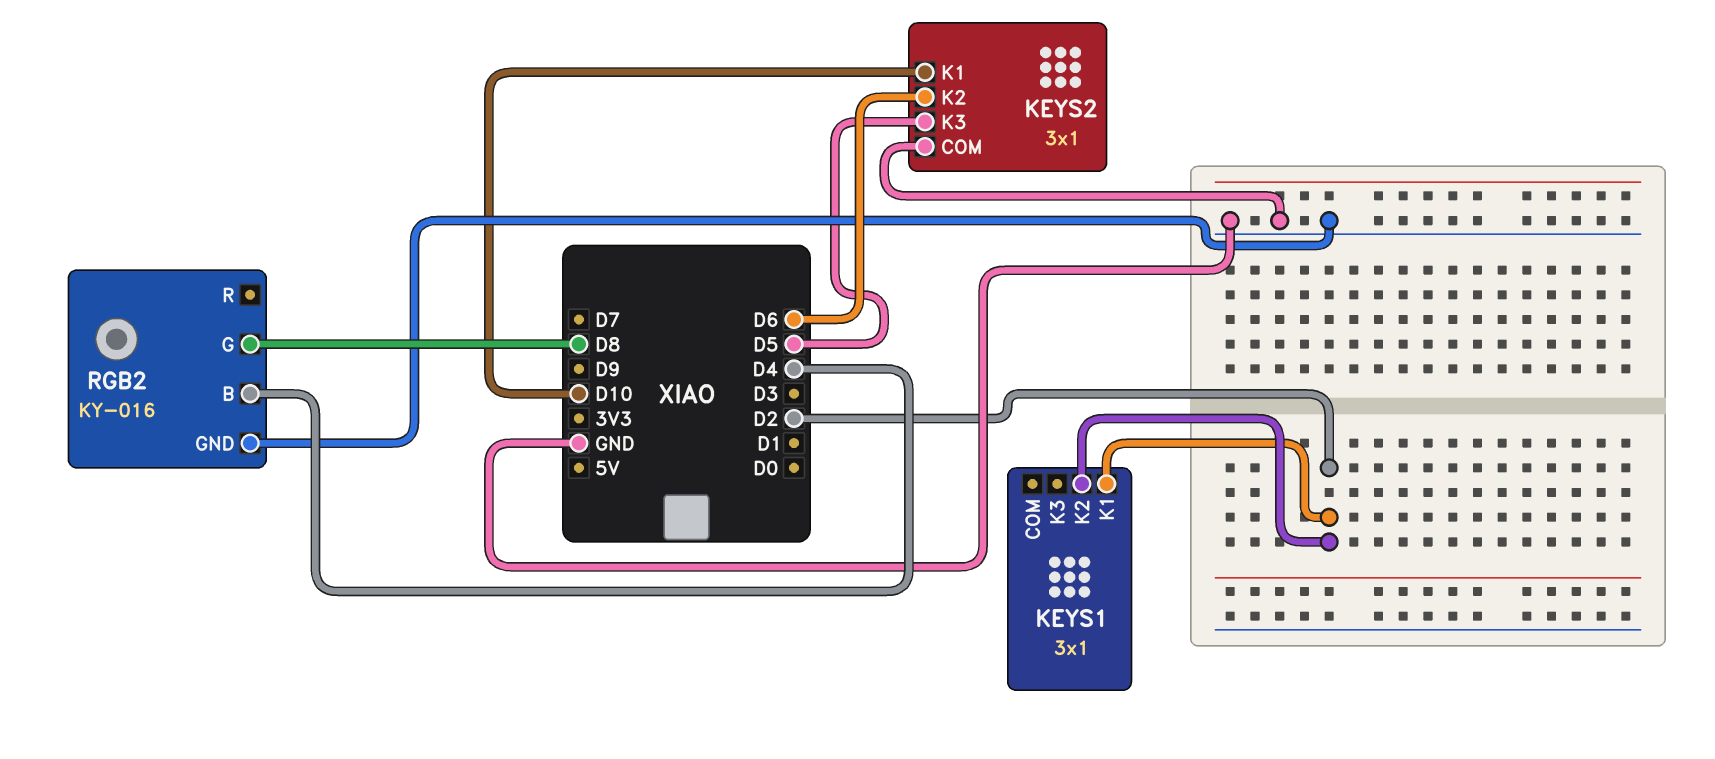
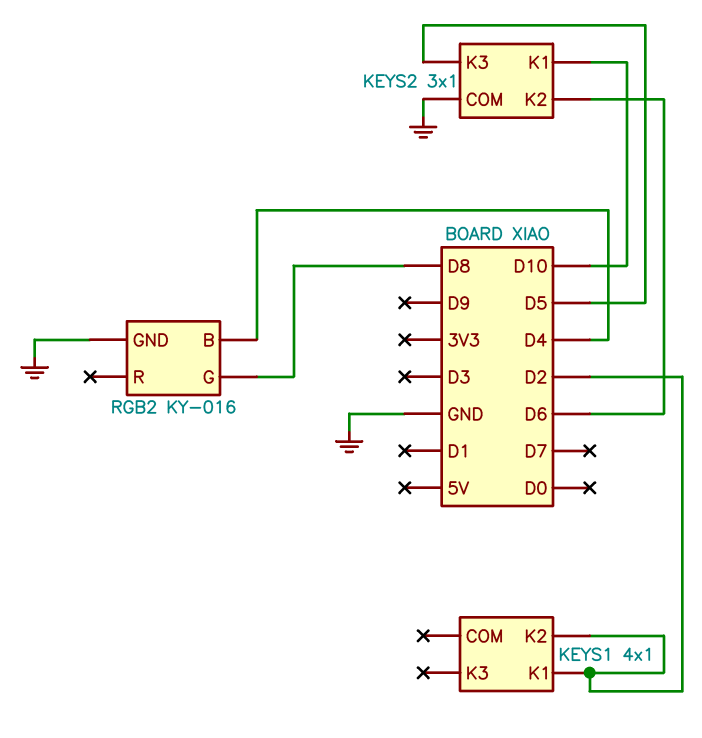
KEYS1: 3x1 -> 4x1

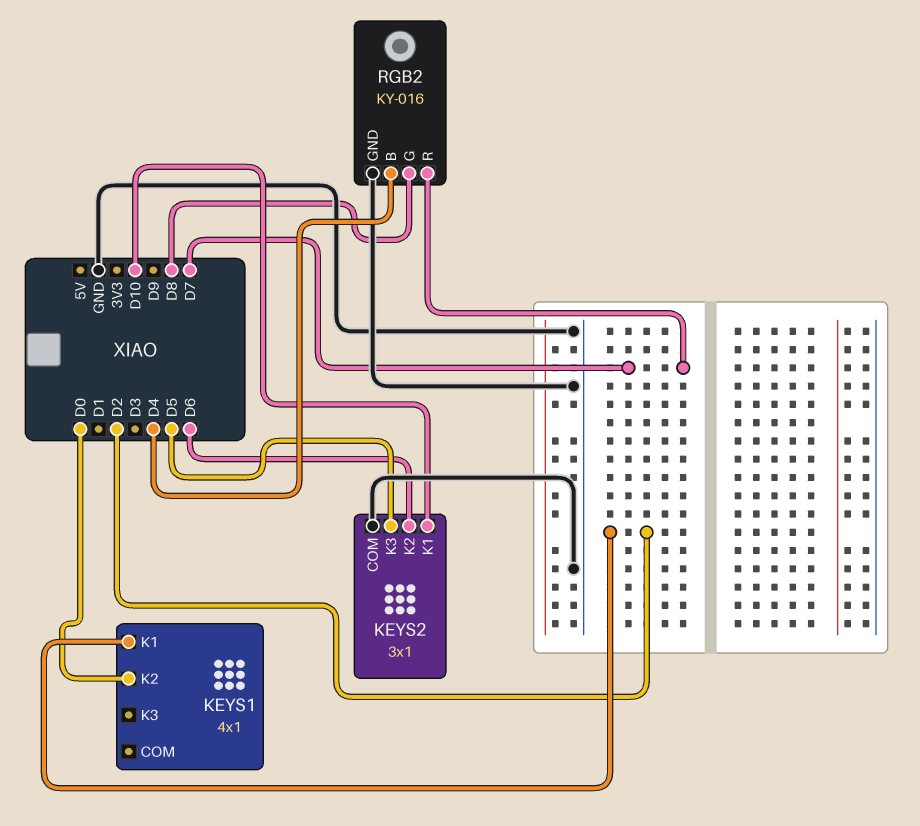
KEYS1 pin K2: D2 -> D0
RGB2 pin R: none -> D7

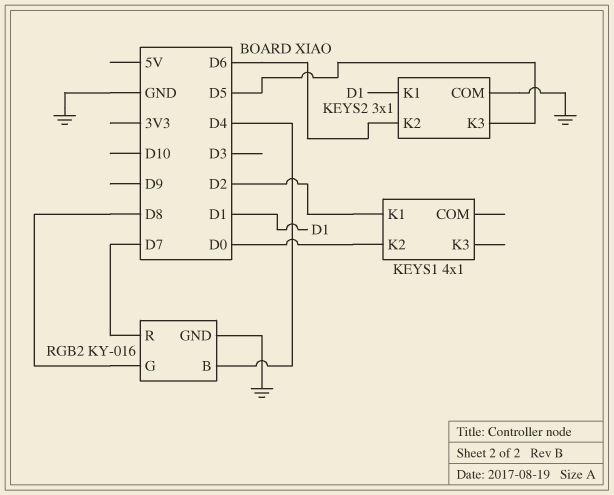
KEYS2 pin K1: D10 -> D1

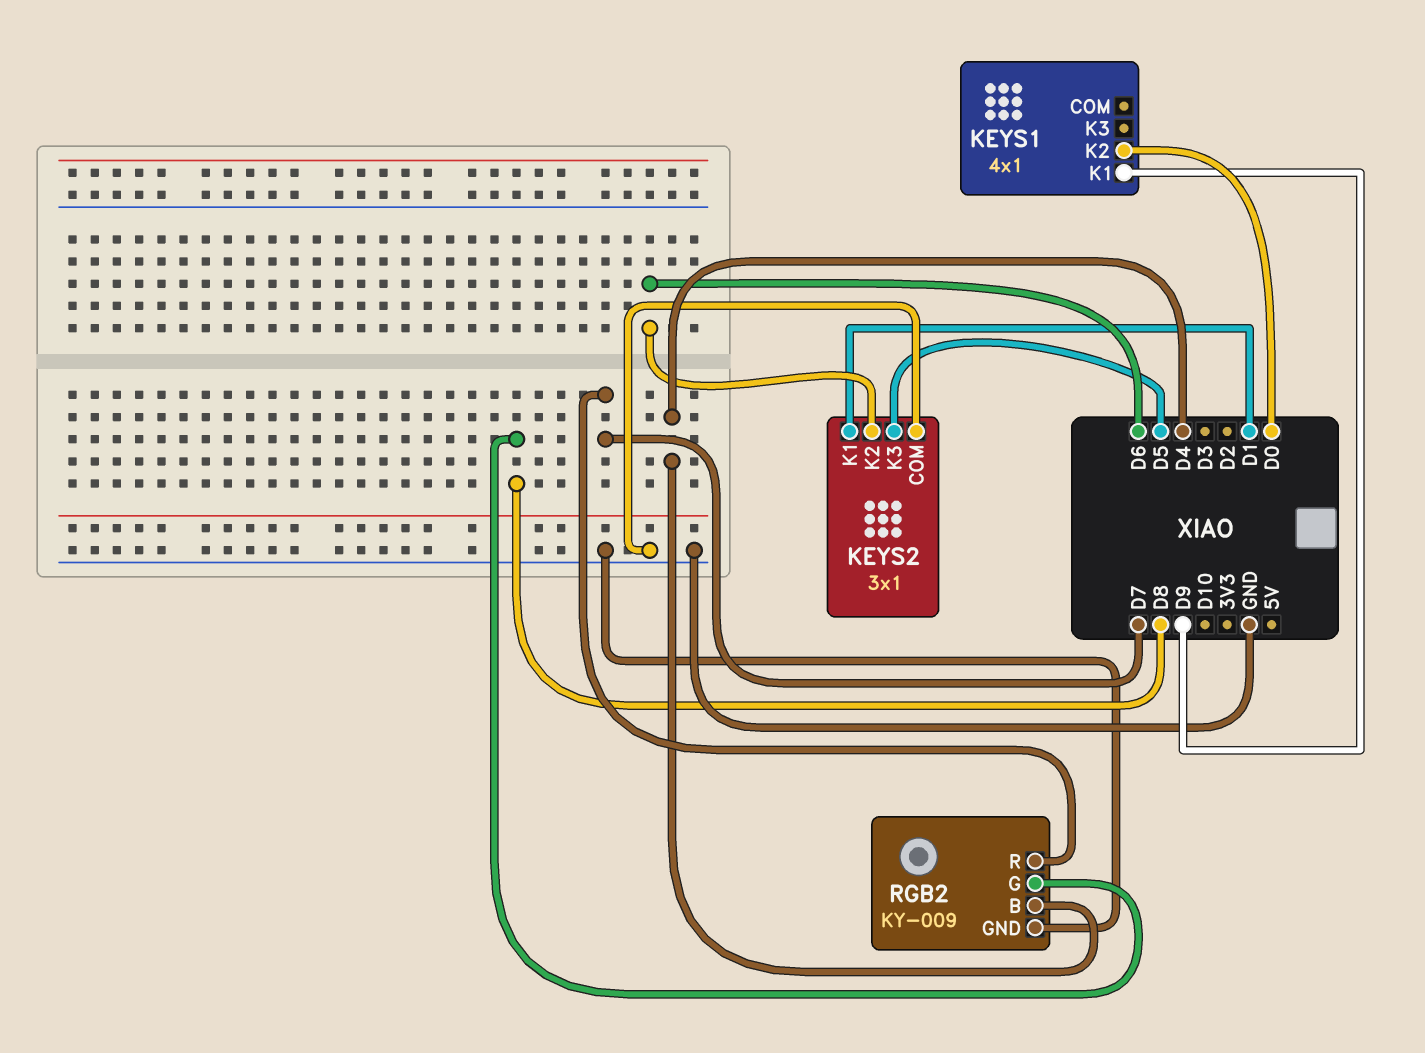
KEYS1 pin K1: D2 -> D9
RGB2: KY-016 -> KY-009

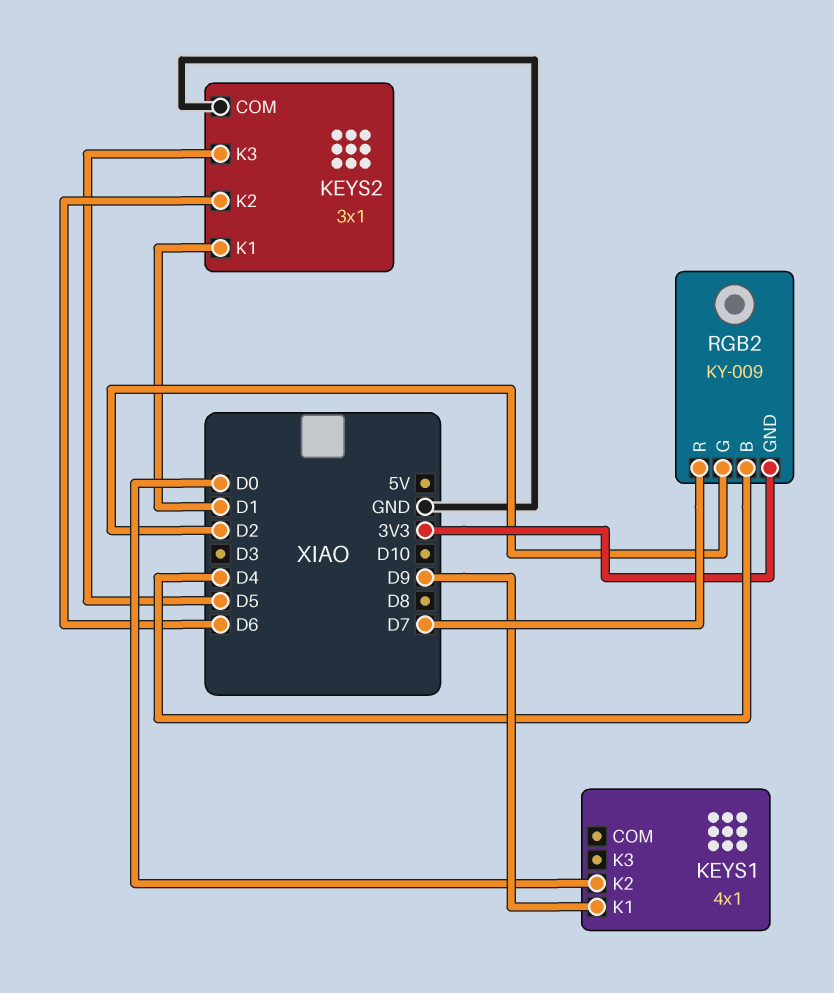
RGB2 pin G: D8 -> D2
RGB2 pin GND: GND -> 3V3

